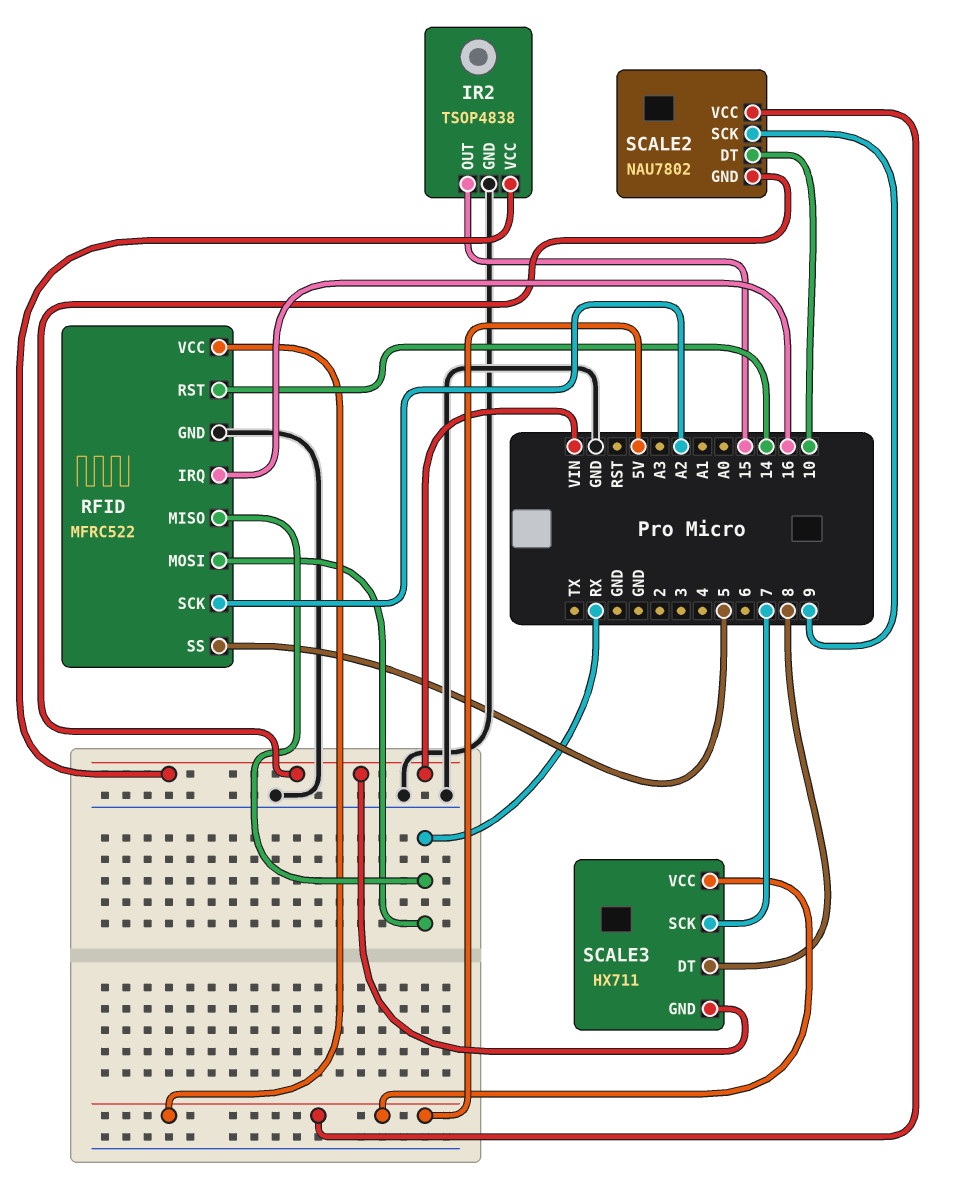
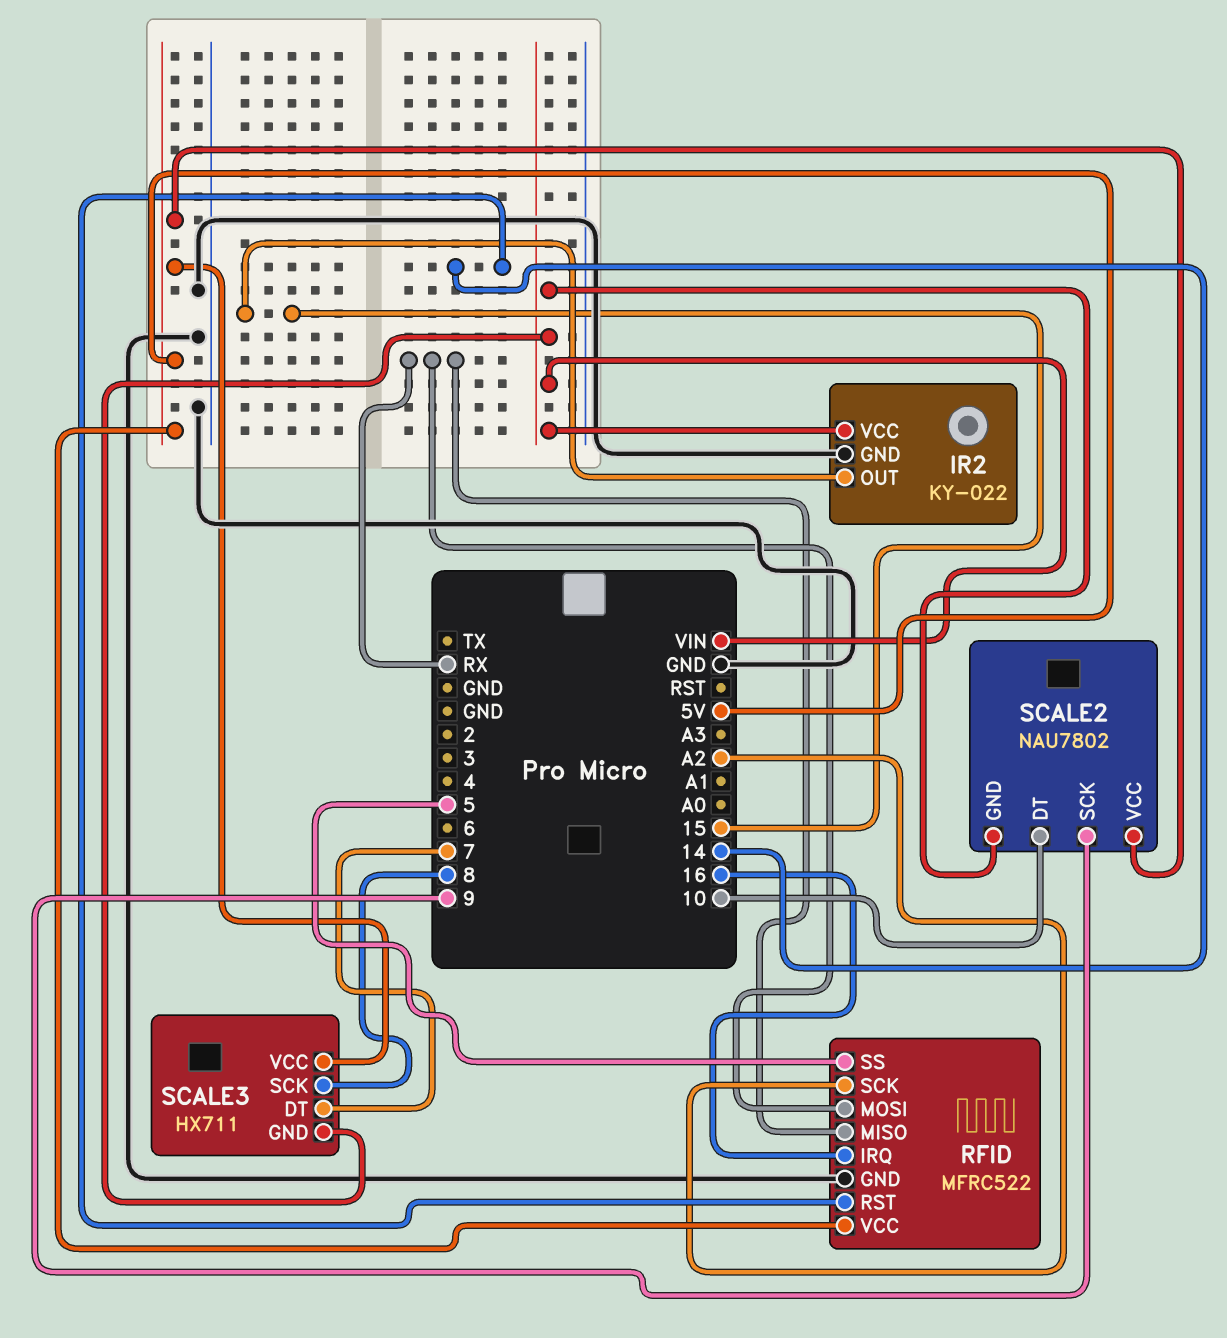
IR2: TSOP4838 -> KY-022
SCALE3 pin DT: 8 -> 7
SCALE3 pin SCK: 7 -> 8

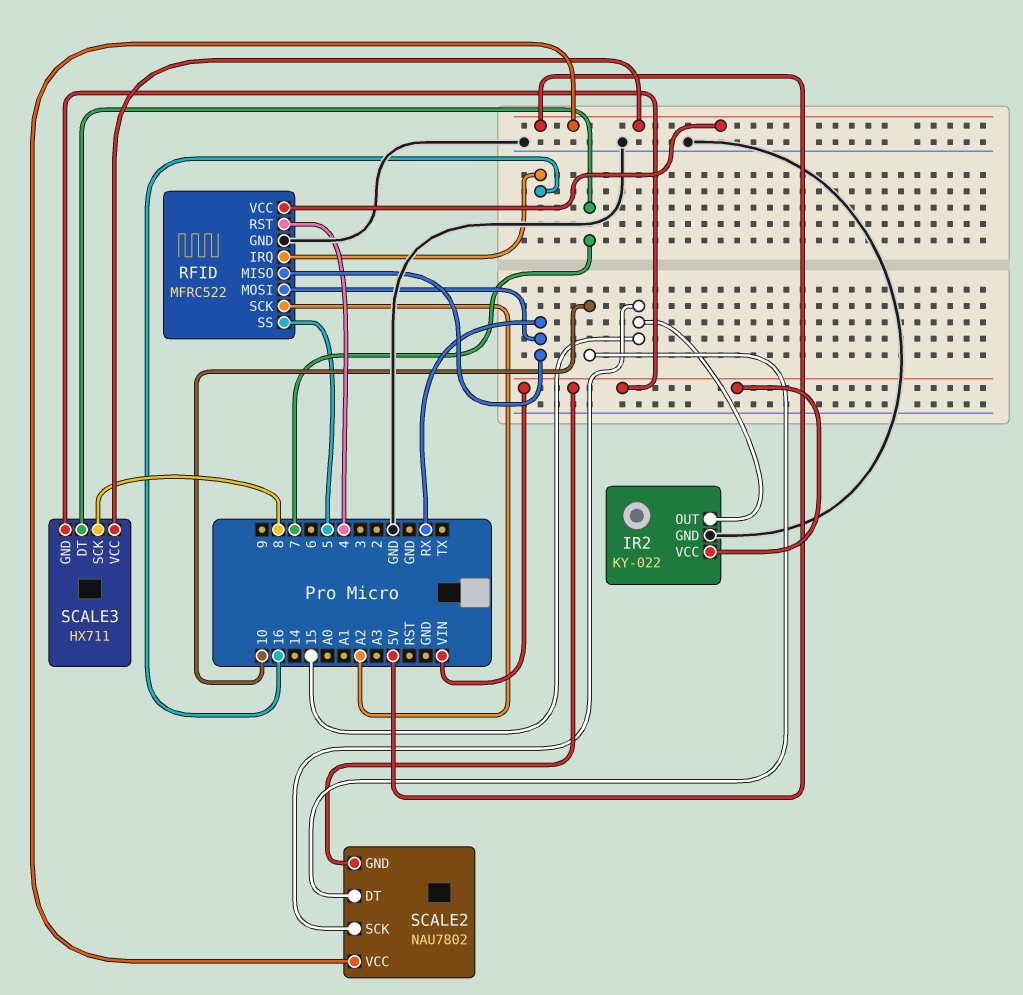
RFID pin RST: 14 -> 4
SCALE2 pin SCK: 9 -> 15

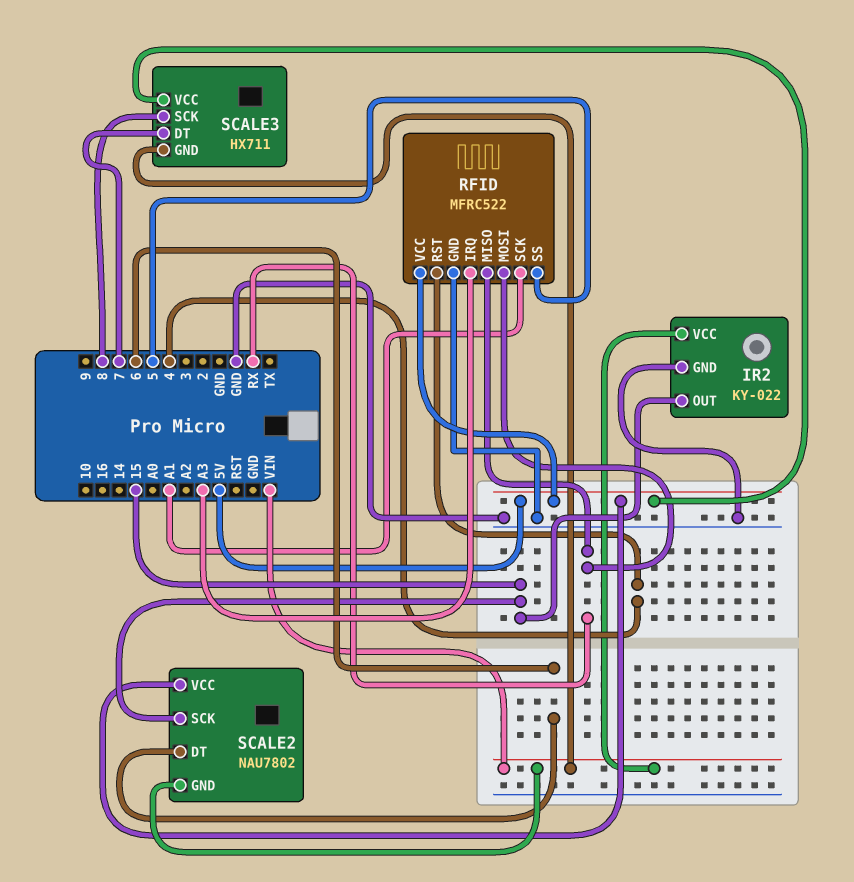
RFID pin IRQ: 16 -> A3
RFID pin SCK: A2 -> A1
SCALE2 pin DT: 10 -> 6

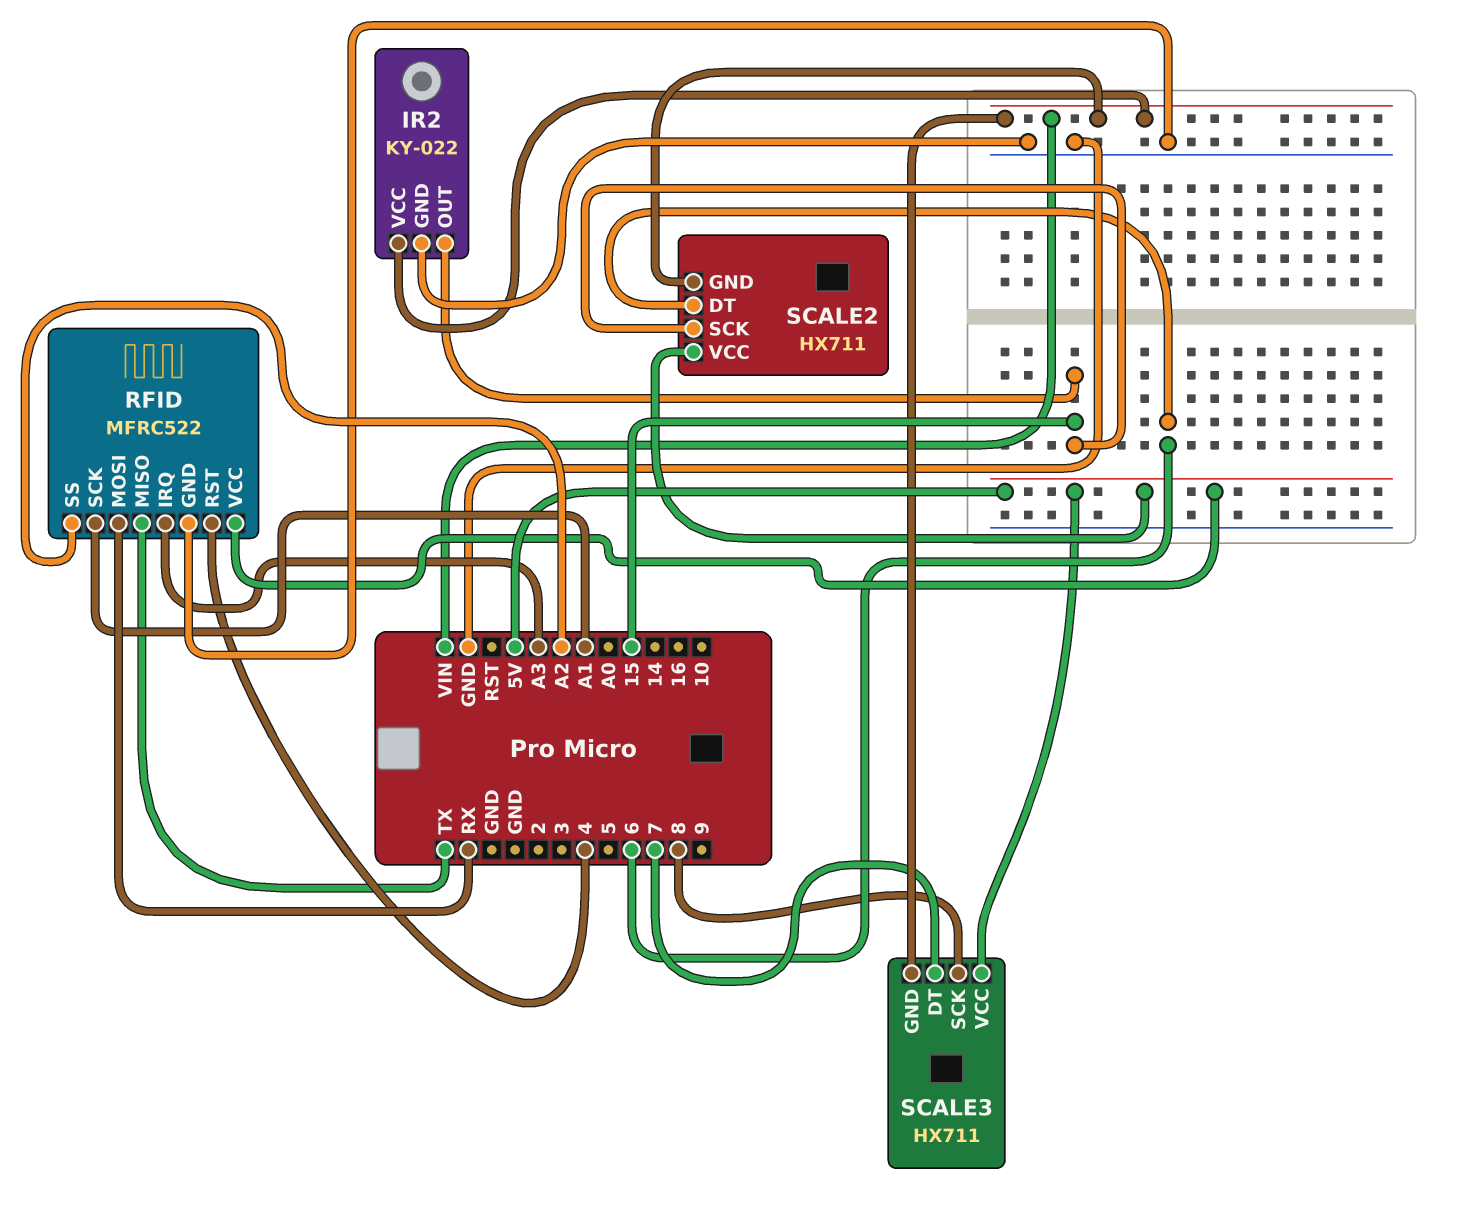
RFID pin MISO: RX -> TX
RFID pin SS: 5 -> A2
SCALE2: NAU7802 -> HX711

